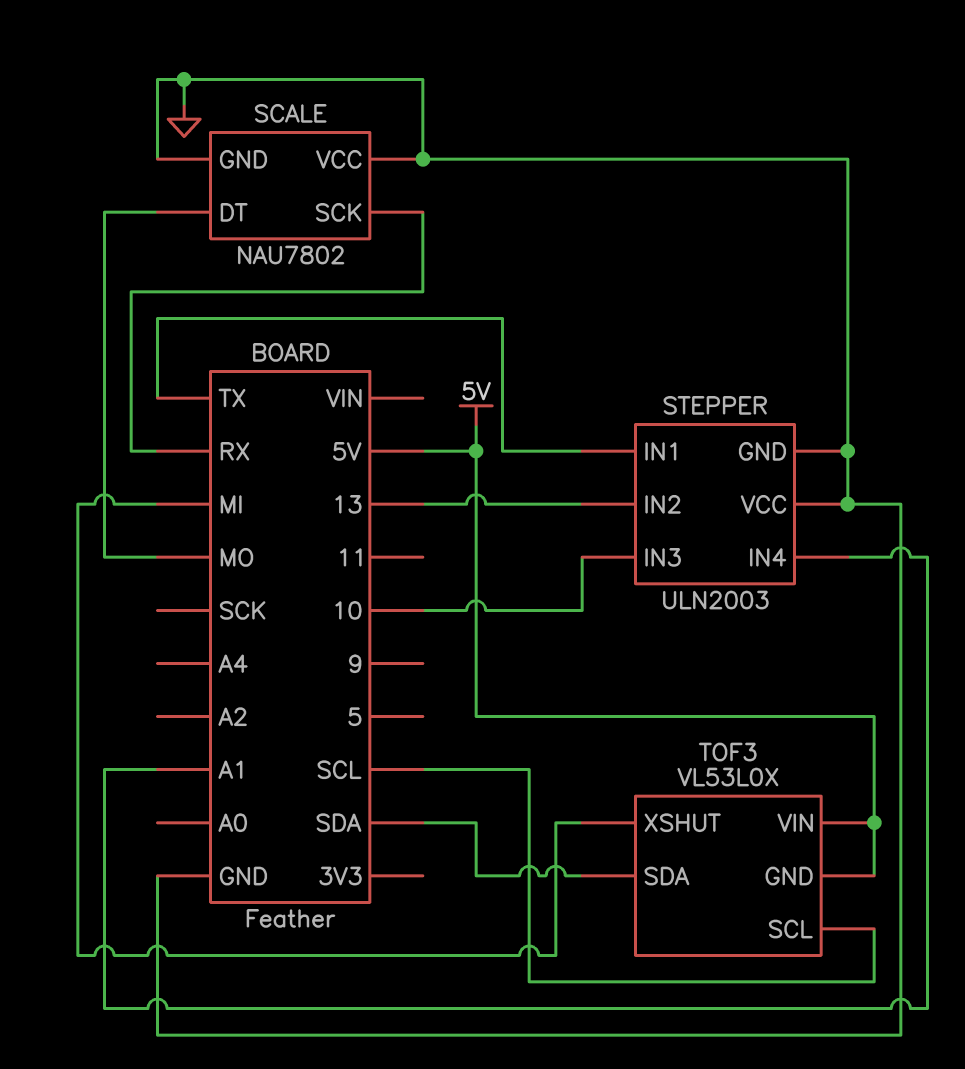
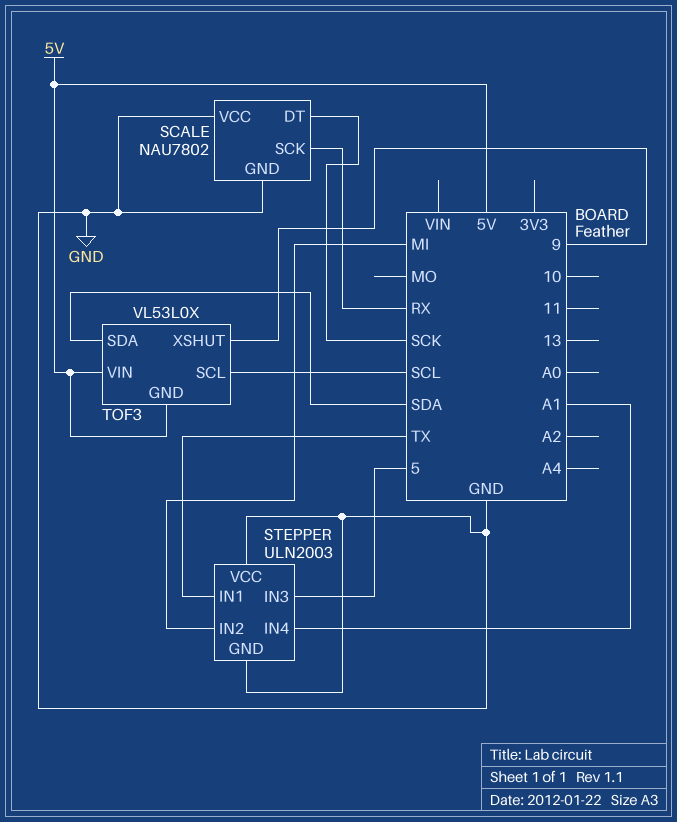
SCALE pin DT: MO -> SCK
STEPPER pin IN2: 13 -> MI
STEPPER pin IN3: 10 -> 5
TOF3 pin XSHUT: MI -> 9

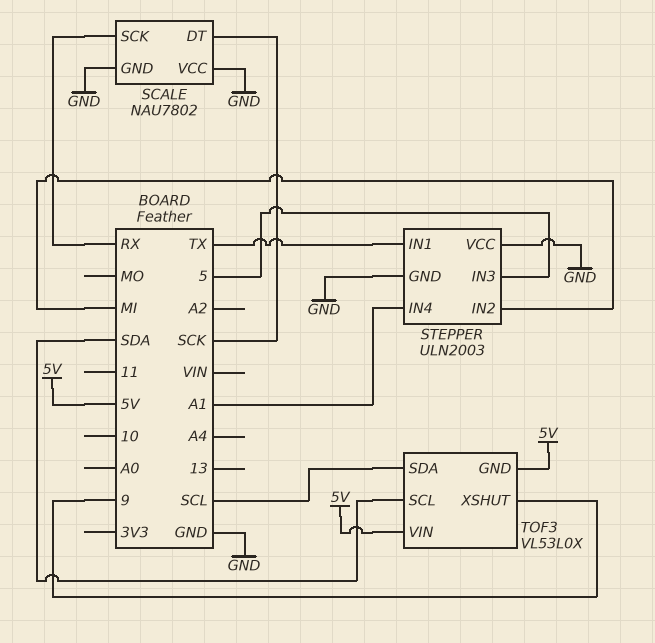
TOF3 pin SCL: SCL -> SDA
TOF3 pin SDA: SDA -> SCL

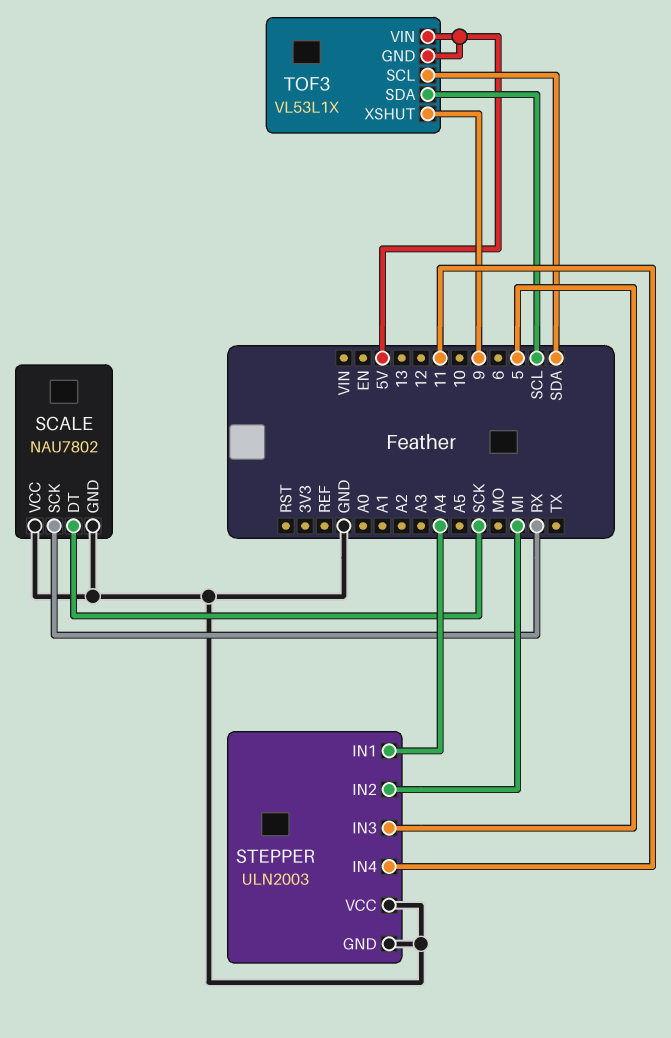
STEPPER pin IN1: TX -> A4
STEPPER pin IN4: A1 -> 11
TOF3: VL53L0X -> VL53L1X

